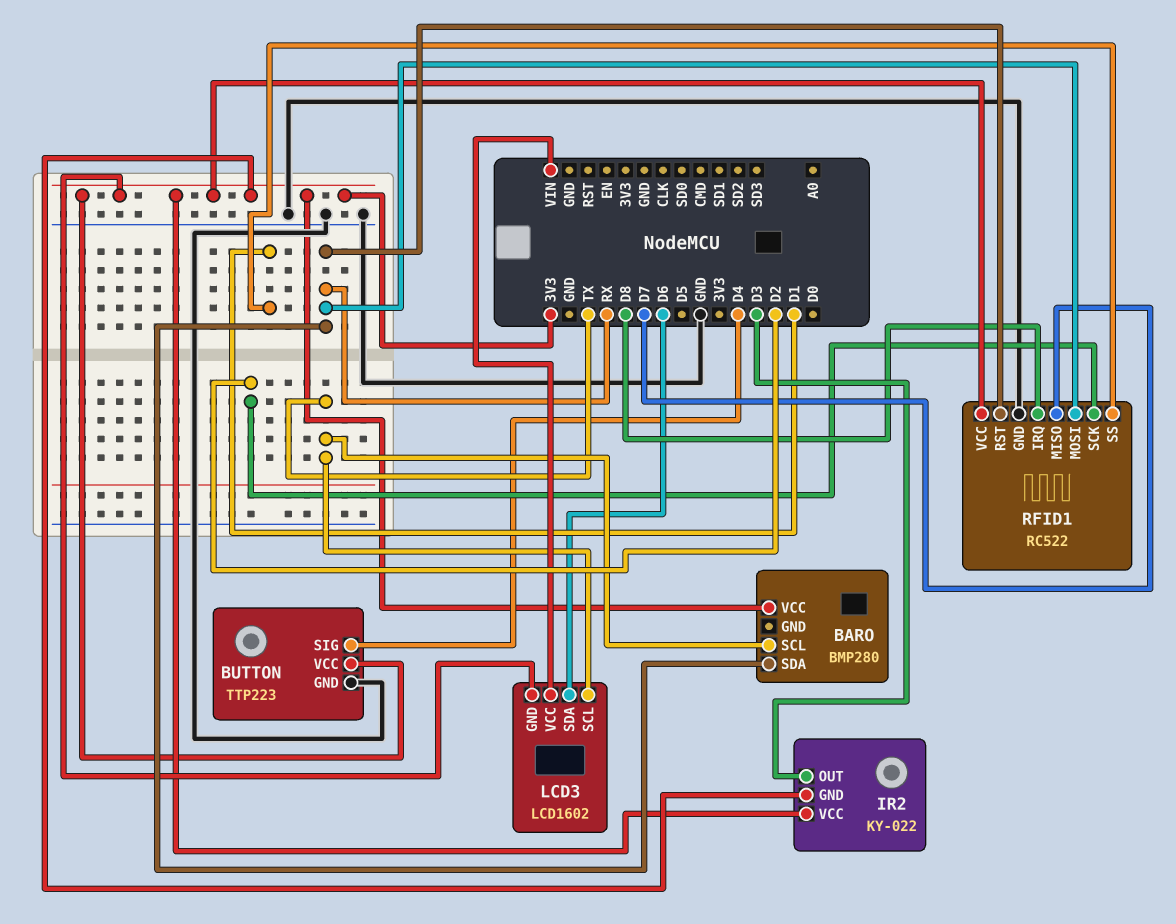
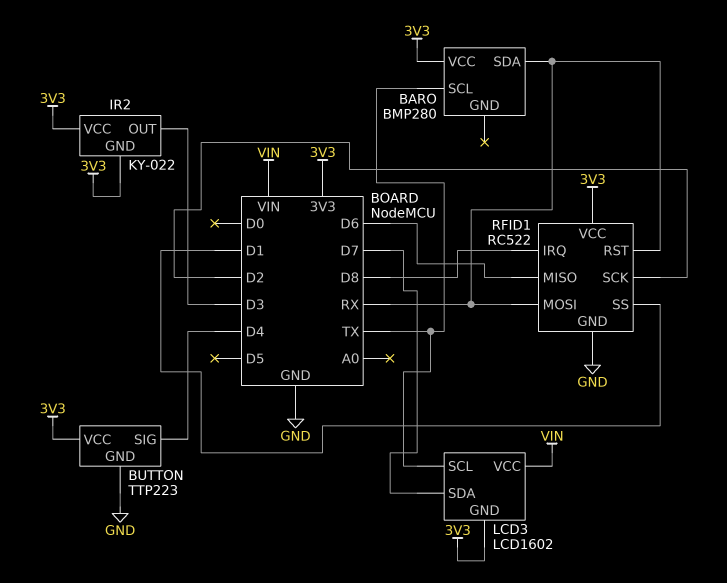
LCD3 pin SDA: D6 -> D7
RFID1 pin MISO: D7 -> D6

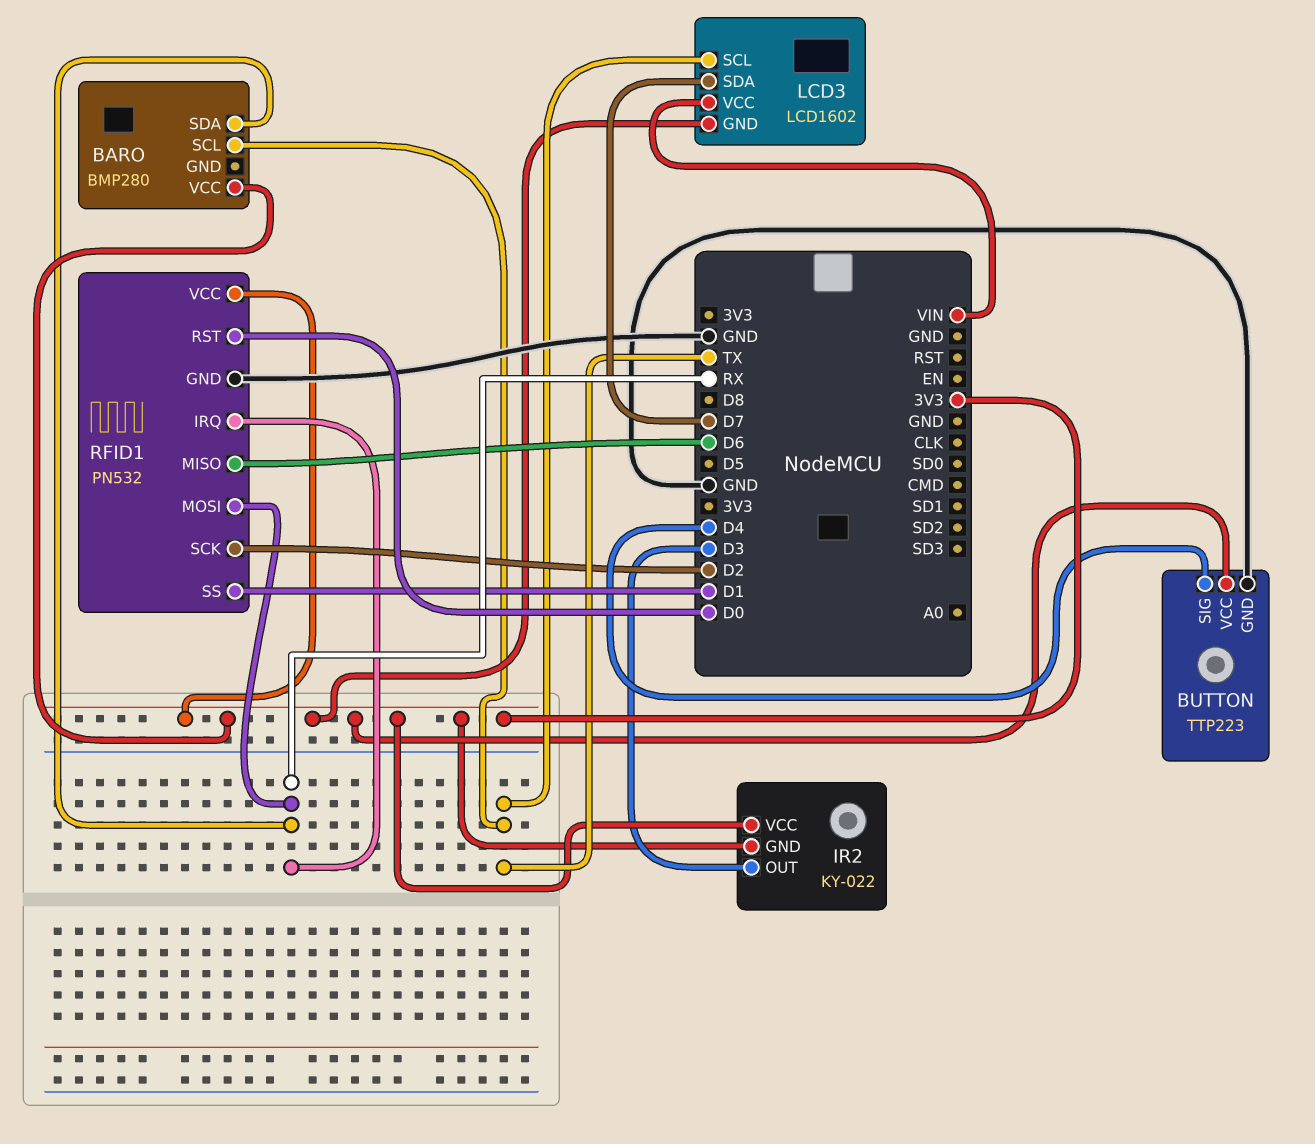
RFID1: RC522 -> PN532
RFID1 pin IRQ: D8 -> RX
RFID1 pin RST: RX -> D0

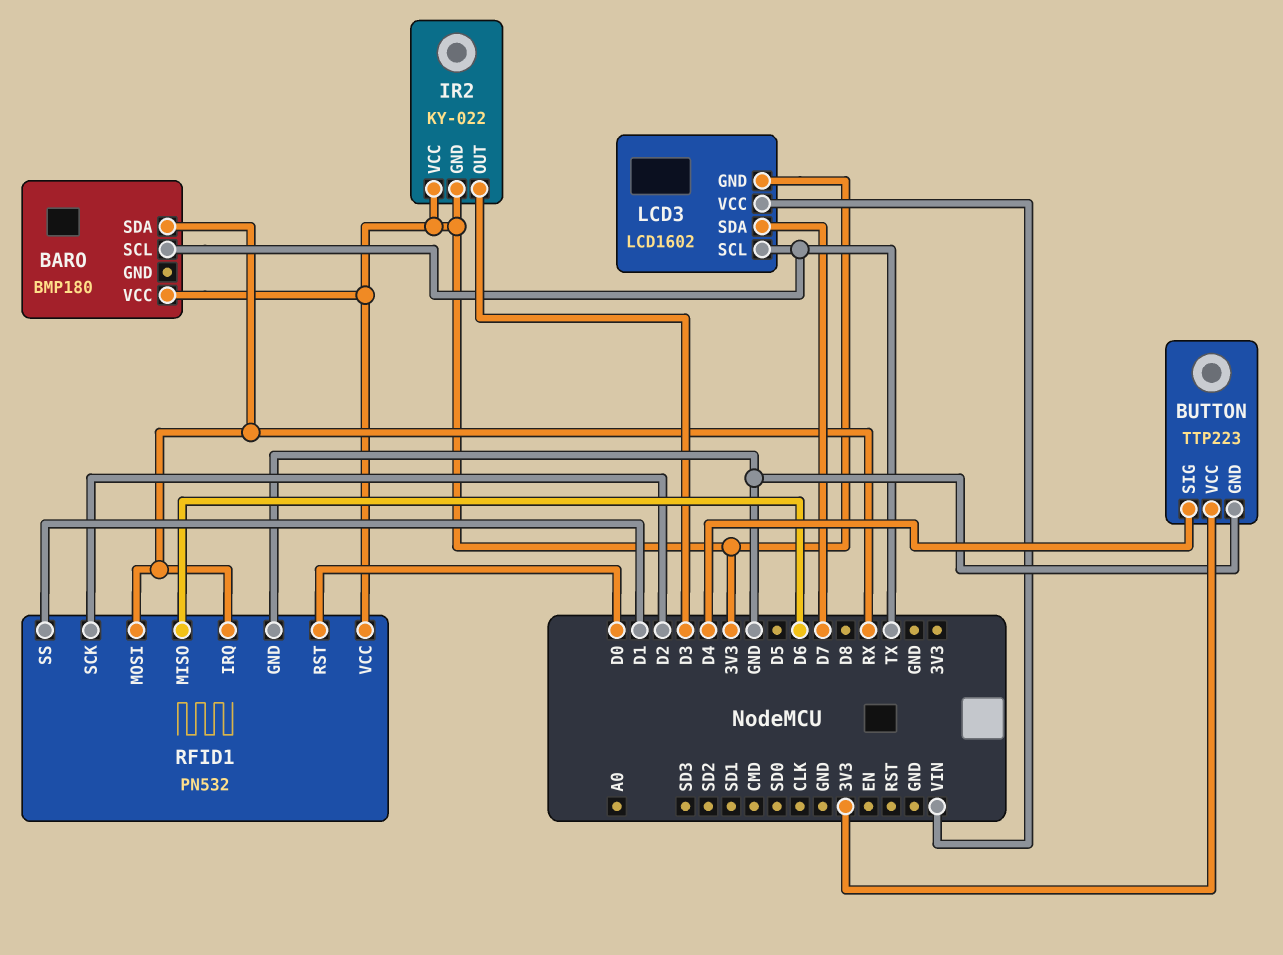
BARO: BMP280 -> BMP180

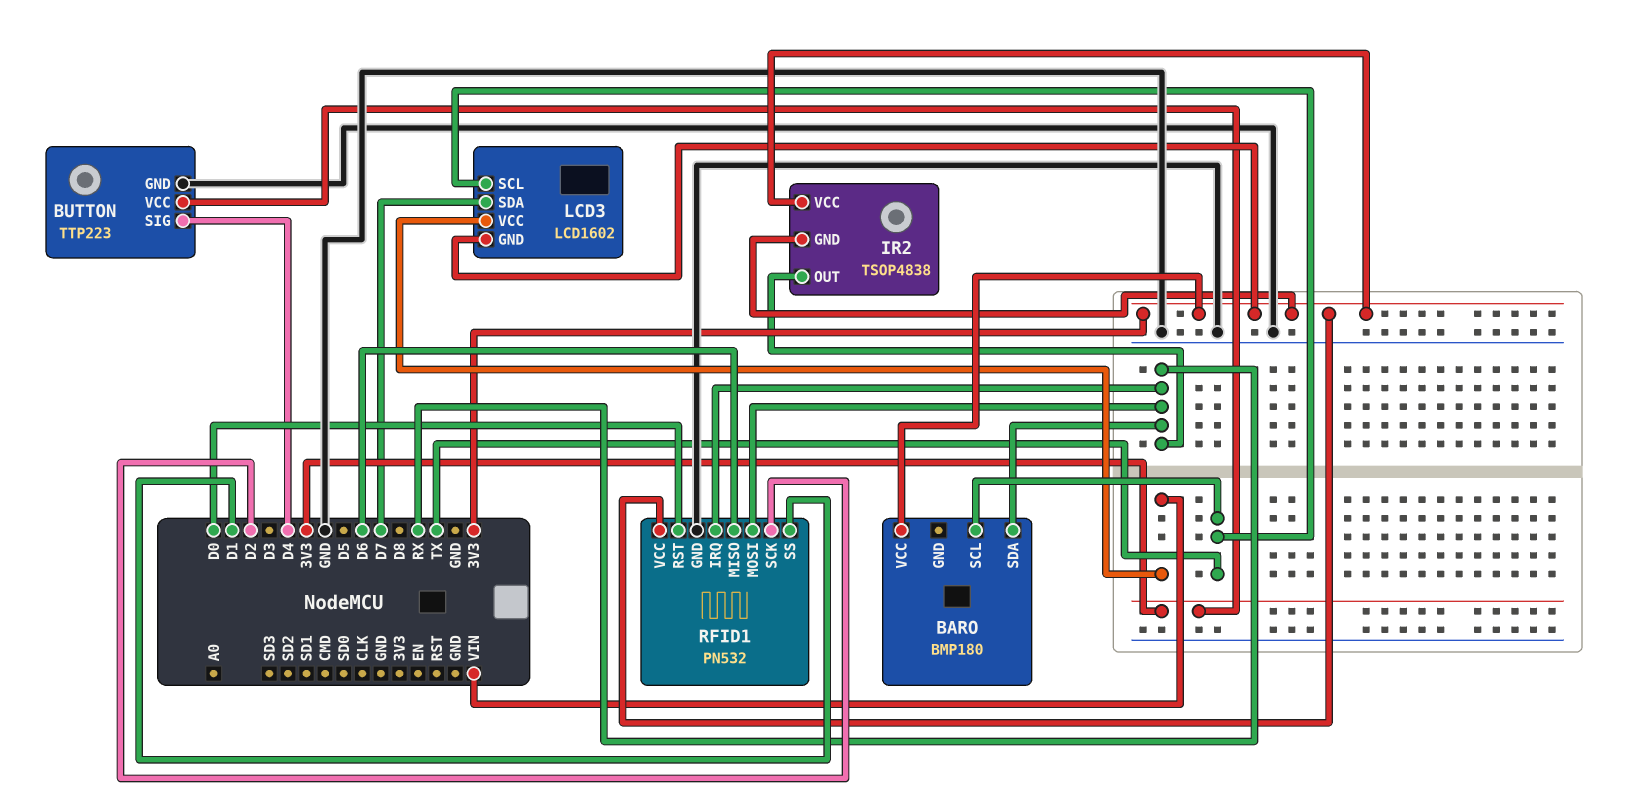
IR2: KY-022 -> TSOP4838
IR2 pin OUT: D3 -> RX

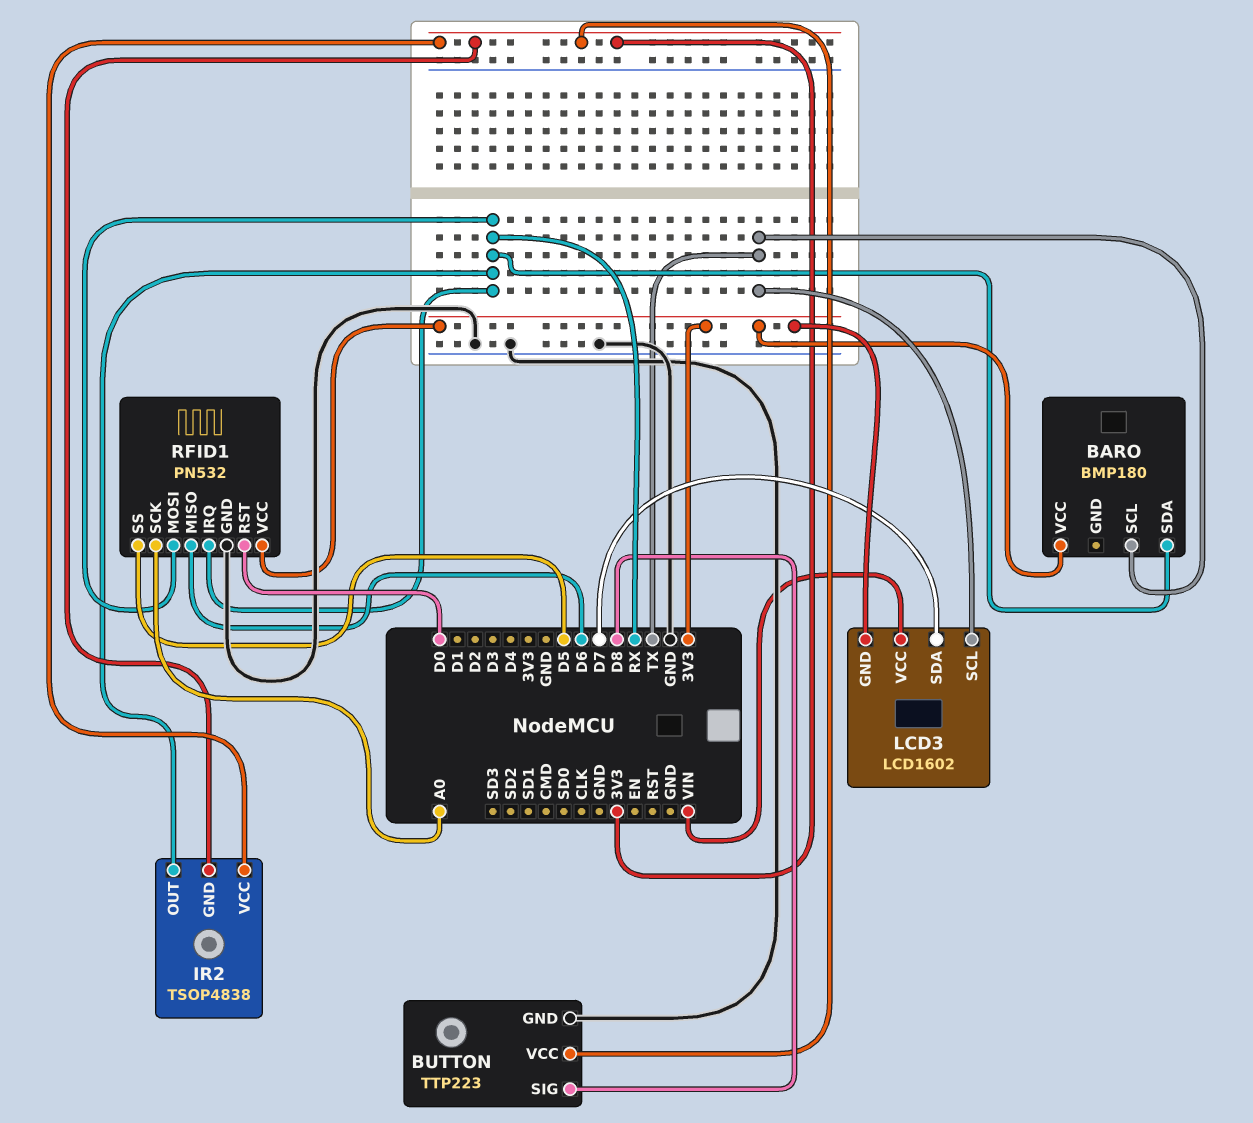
BUTTON pin SIG: D4 -> D8
RFID1 pin SCK: D2 -> A0
RFID1 pin SS: D1 -> D5

